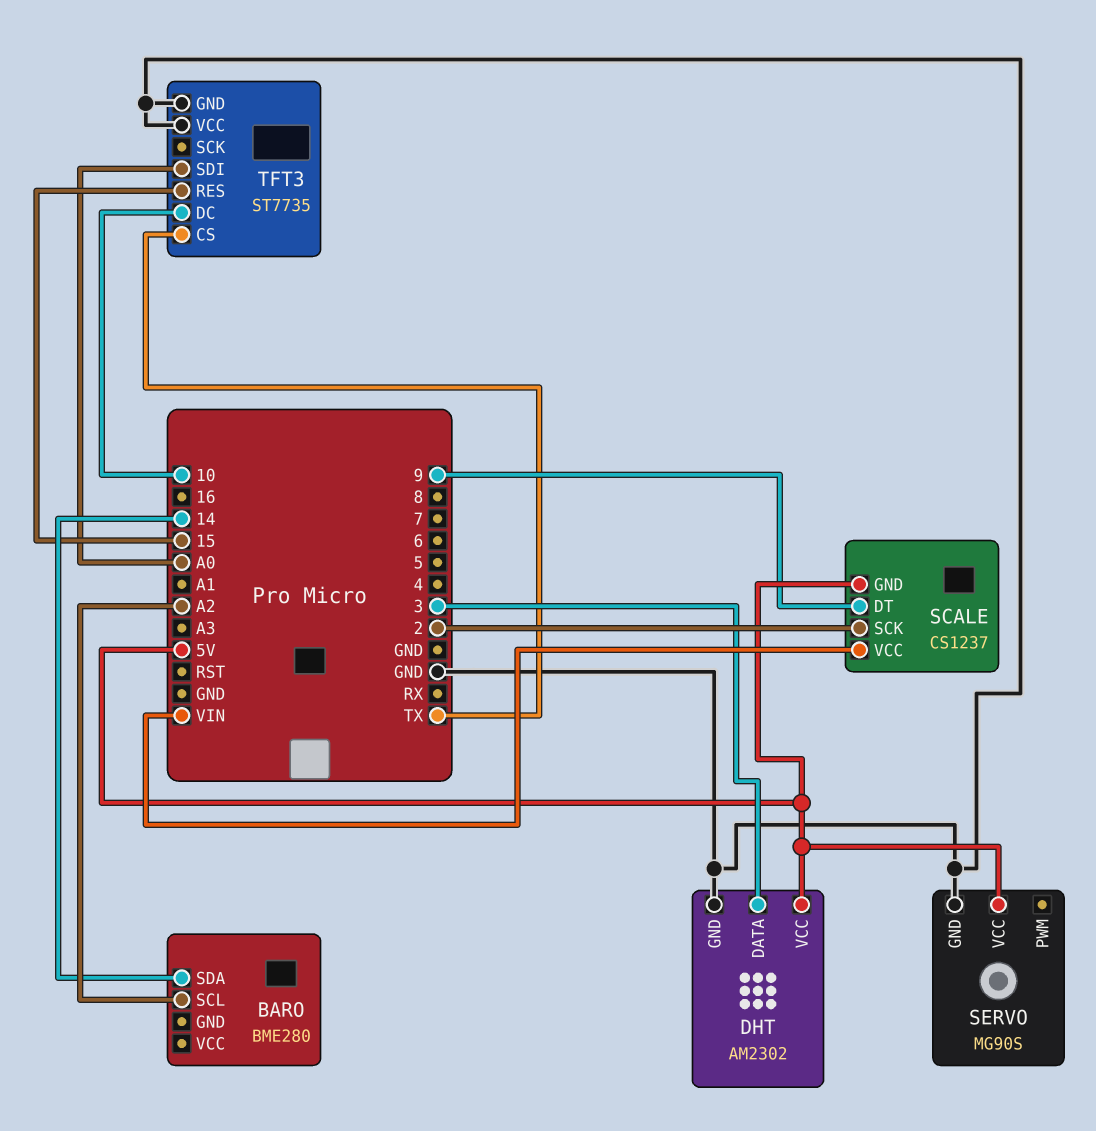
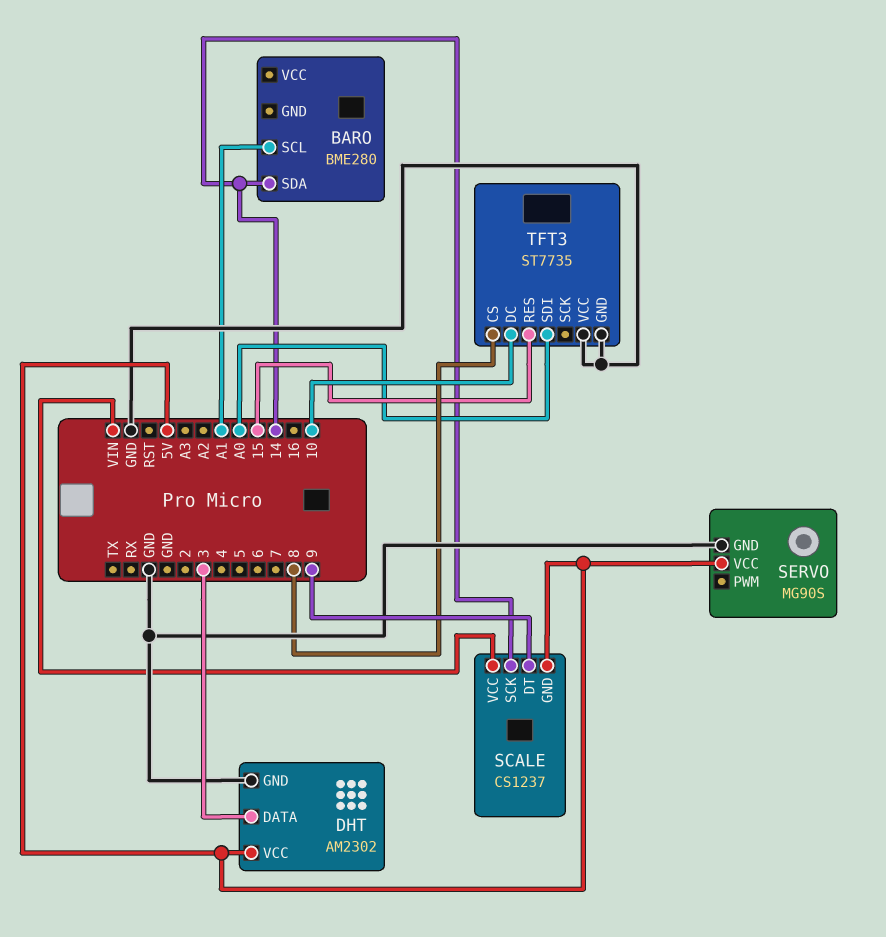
BARO pin SCL: A2 -> A1
SCALE pin SCK: 2 -> 14
TFT3 pin CS: TX -> 8

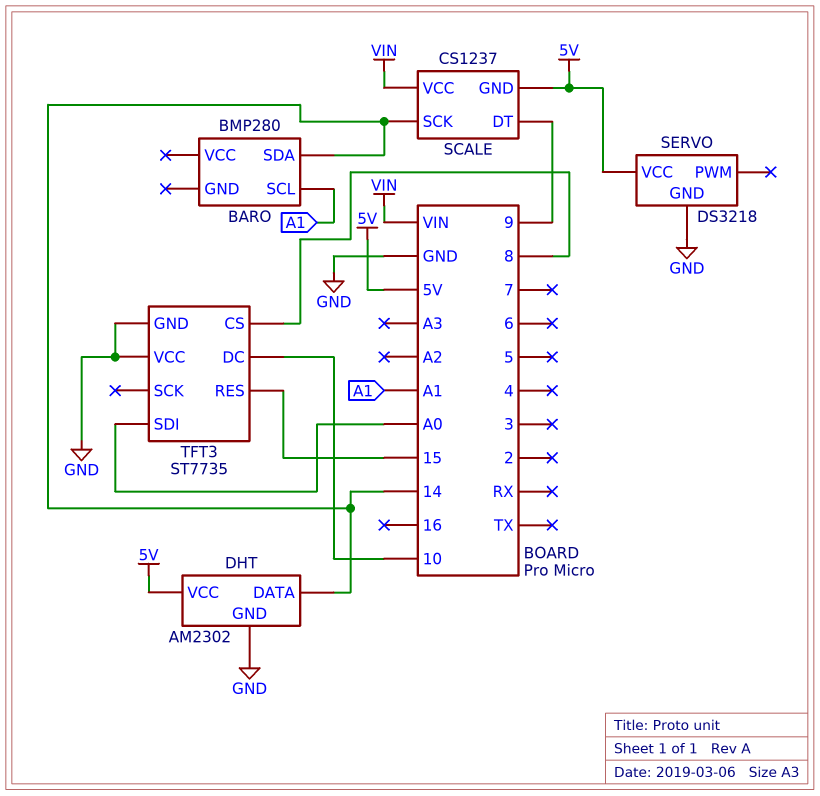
BARO: BME280 -> BMP280
DHT pin DATA: 3 -> 14
SERVO: MG90S -> DS3218

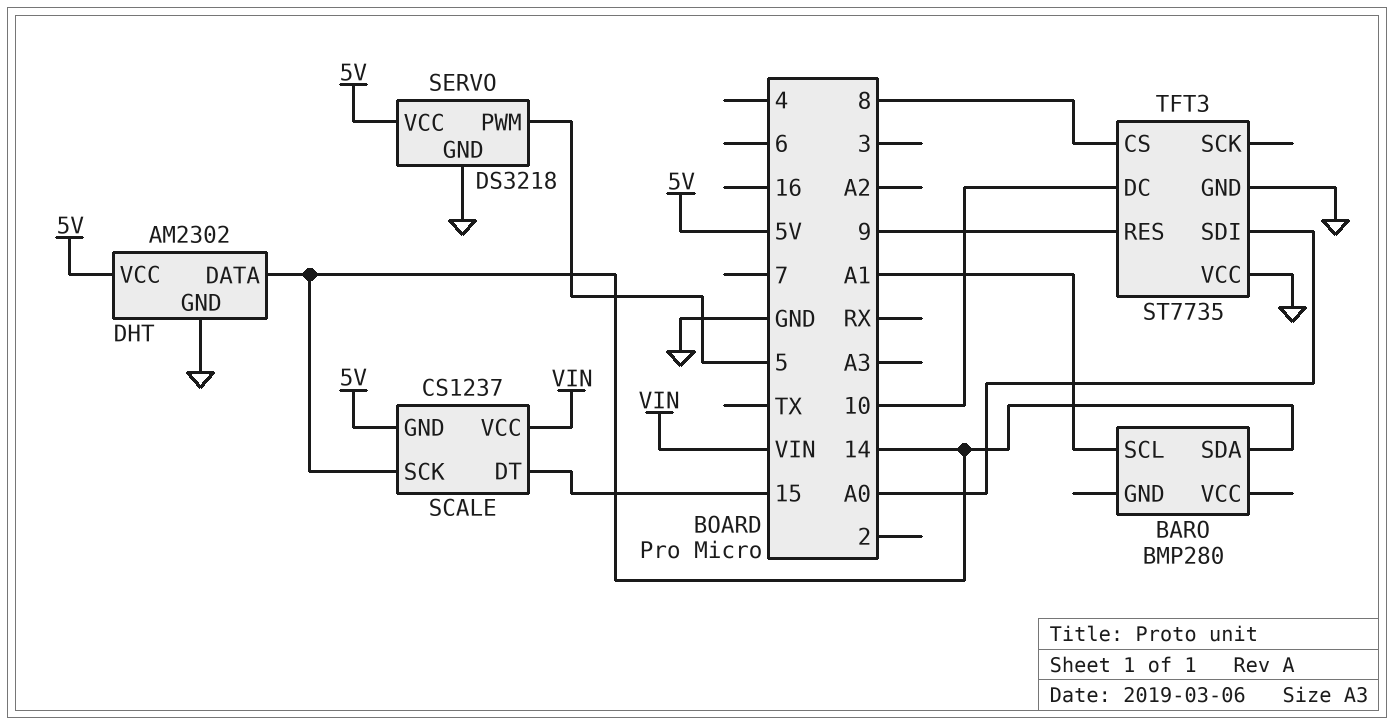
SCALE pin DT: 9 -> 15
SERVO pin PWM: none -> 5
TFT3 pin RES: 15 -> 9

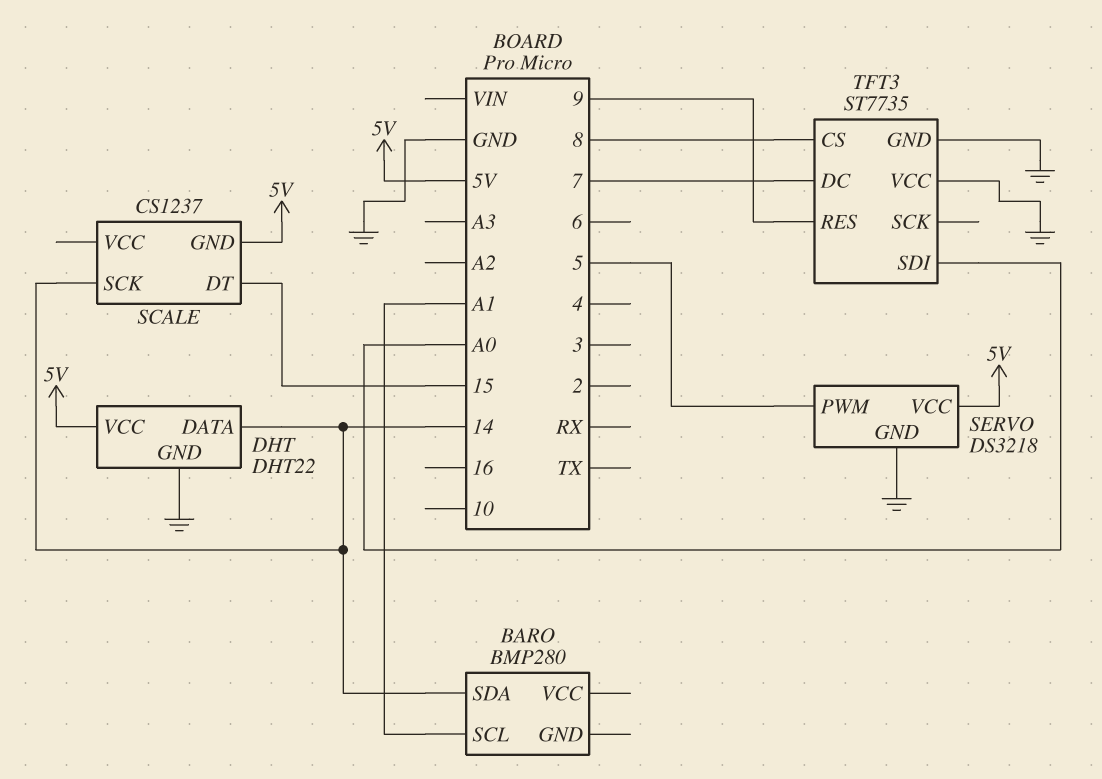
DHT: AM2302 -> DHT22
SCALE pin VCC: VIN -> none
TFT3 pin DC: 10 -> 7

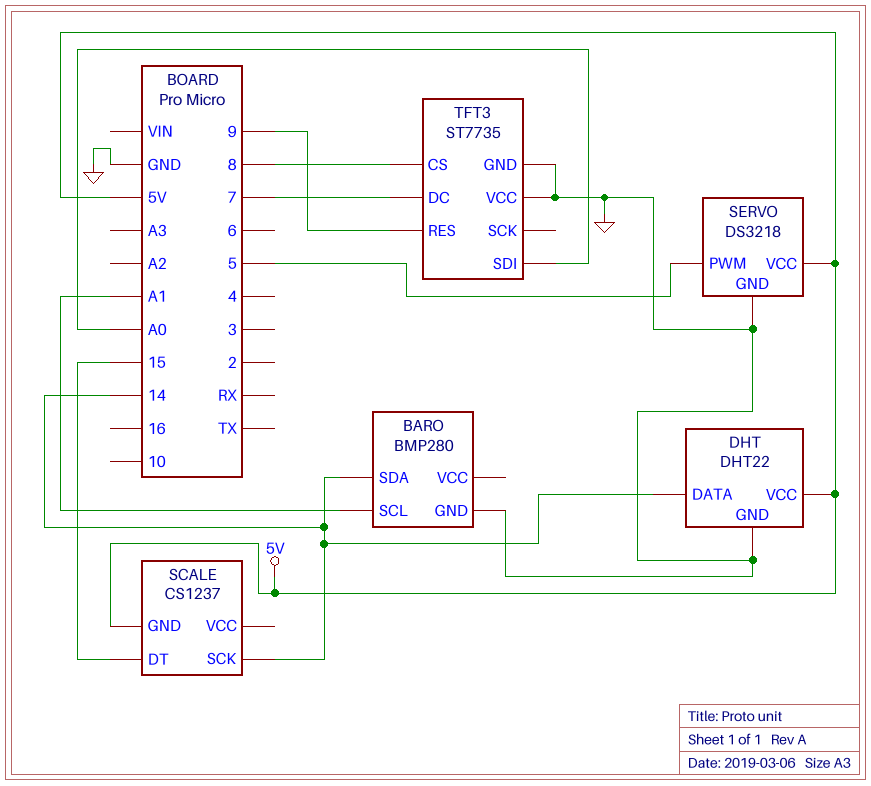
BARO pin GND: none -> GND

